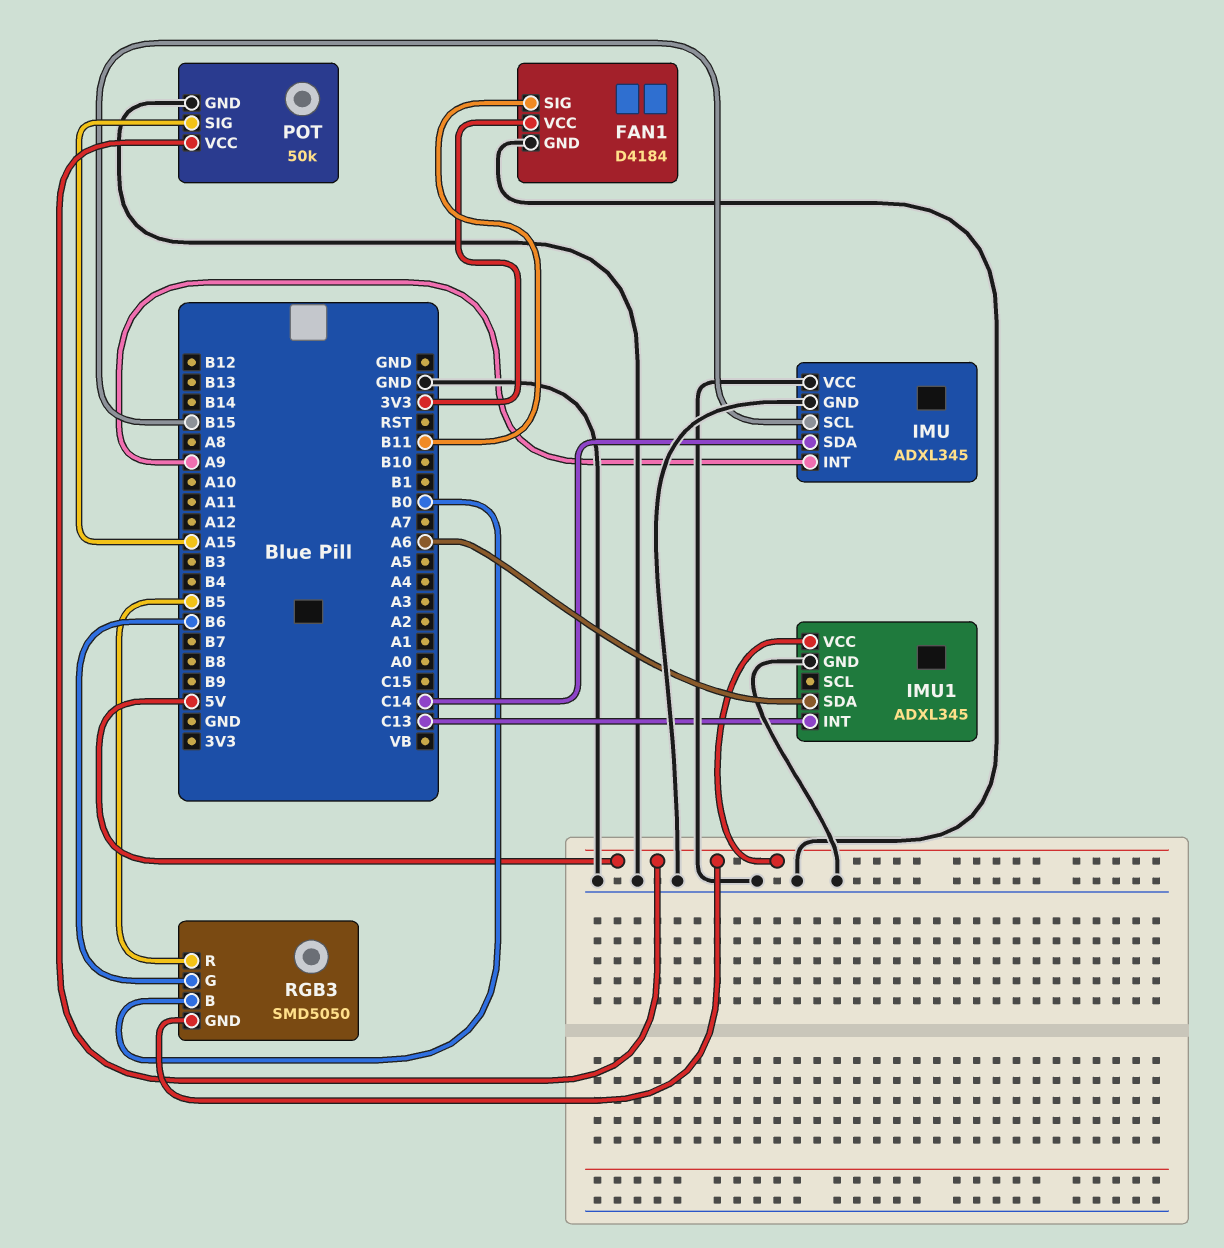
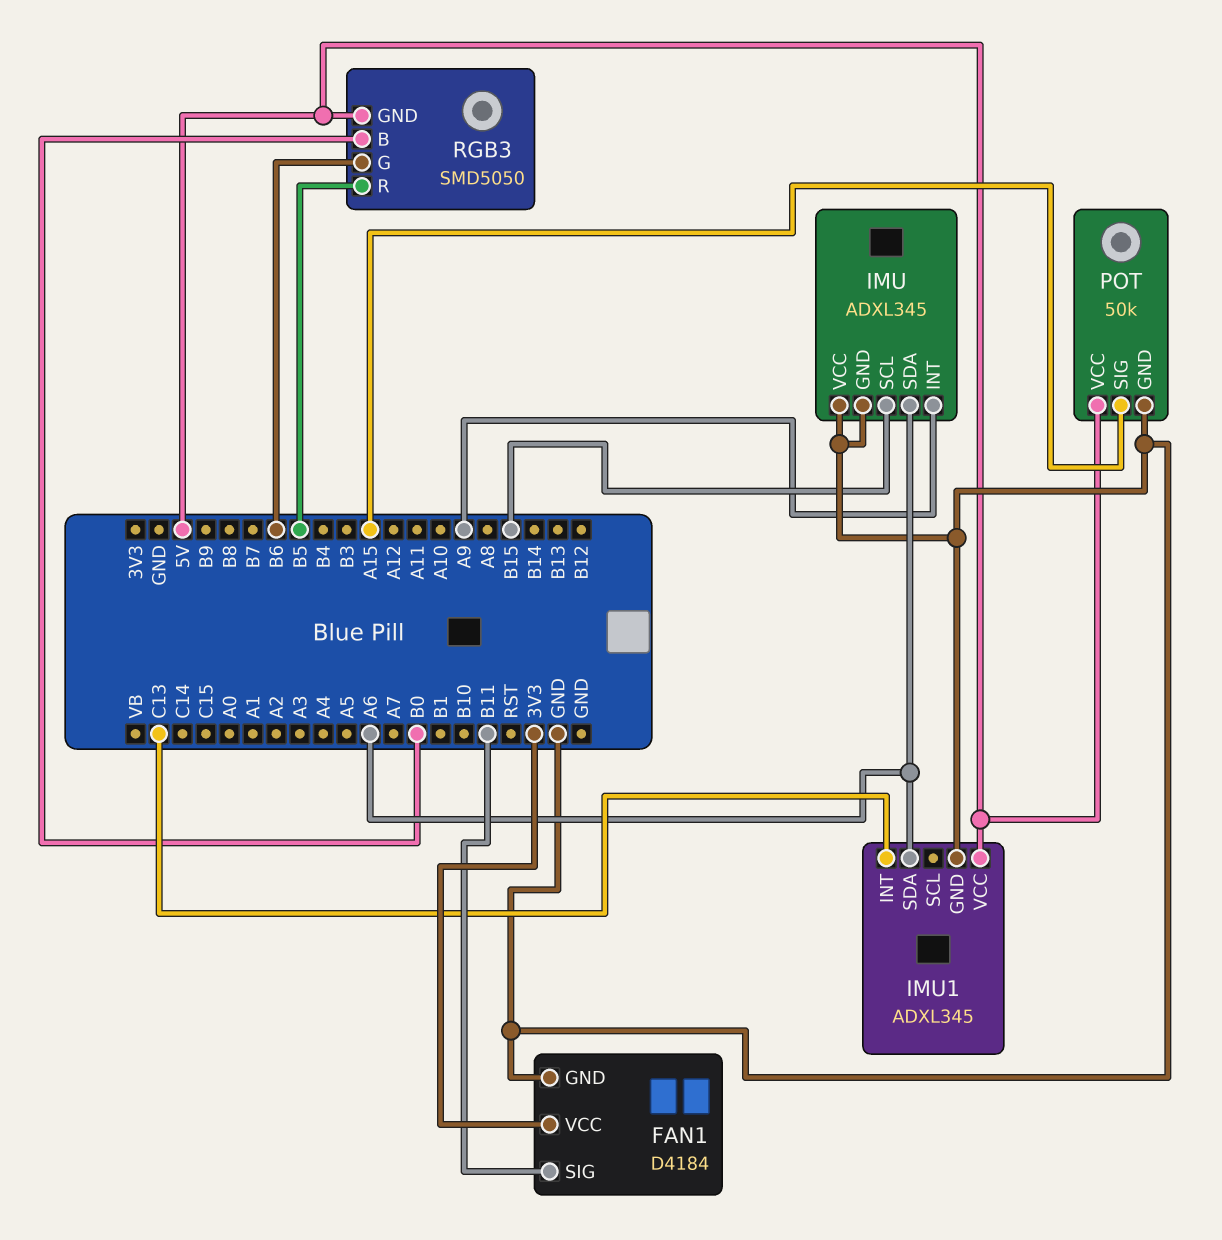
IMU pin SDA: C14 -> A6

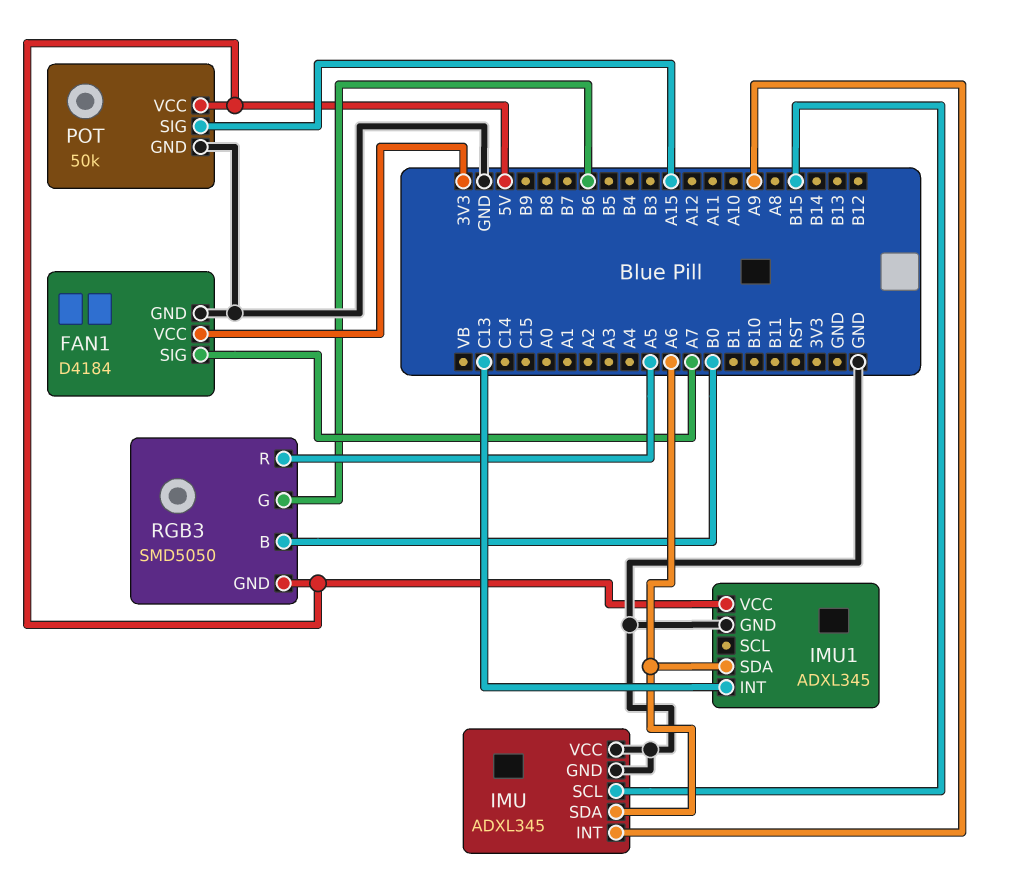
FAN1 pin SIG: B11 -> A7
RGB3 pin R: B5 -> A5

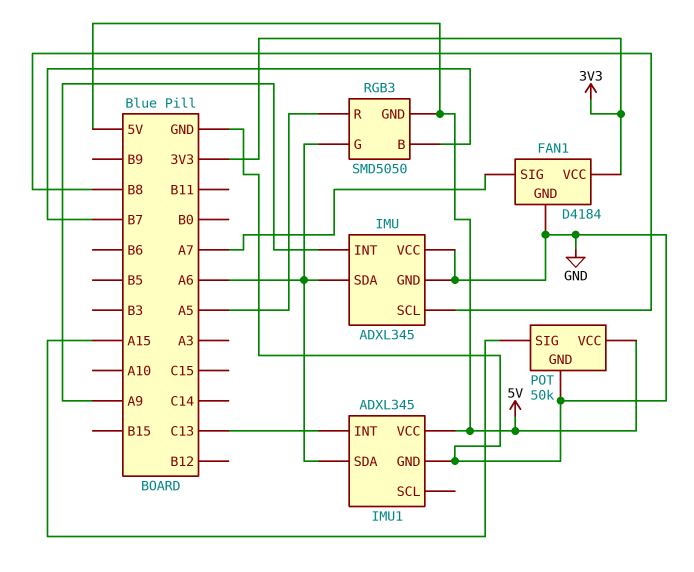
IMU pin SCL: B15 -> B8
RGB3 pin B: B0 -> B7
RGB3 pin G: B6 -> A6

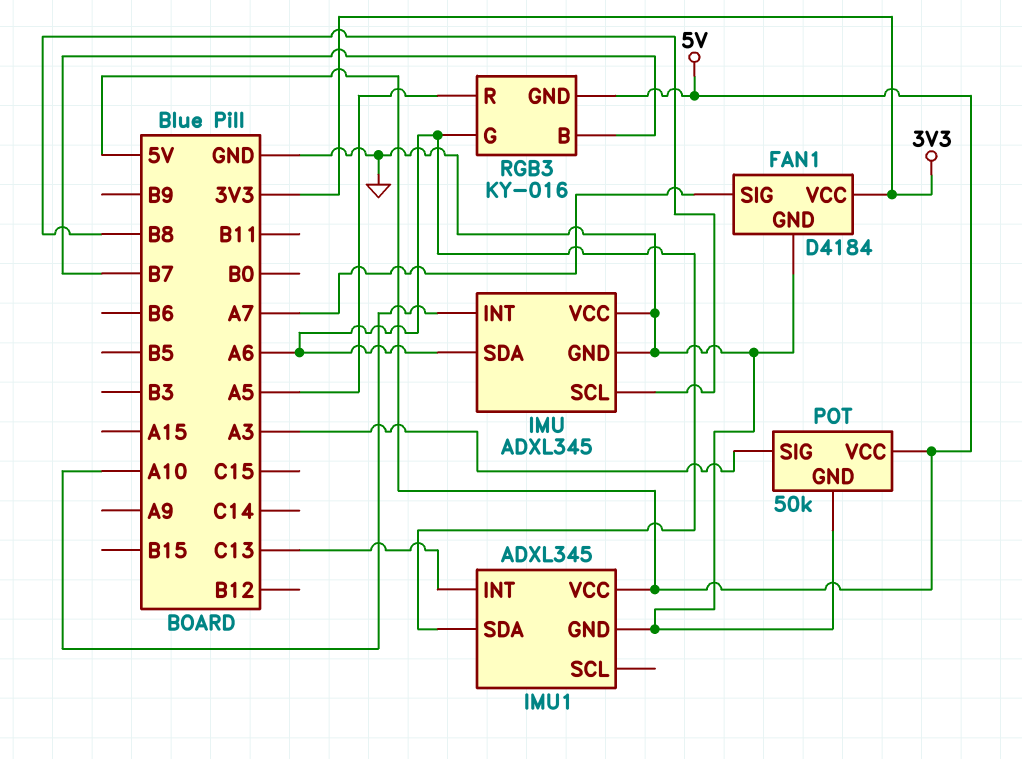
IMU pin INT: A9 -> A10
POT pin SIG: A15 -> A3
RGB3: SMD5050 -> KY-016

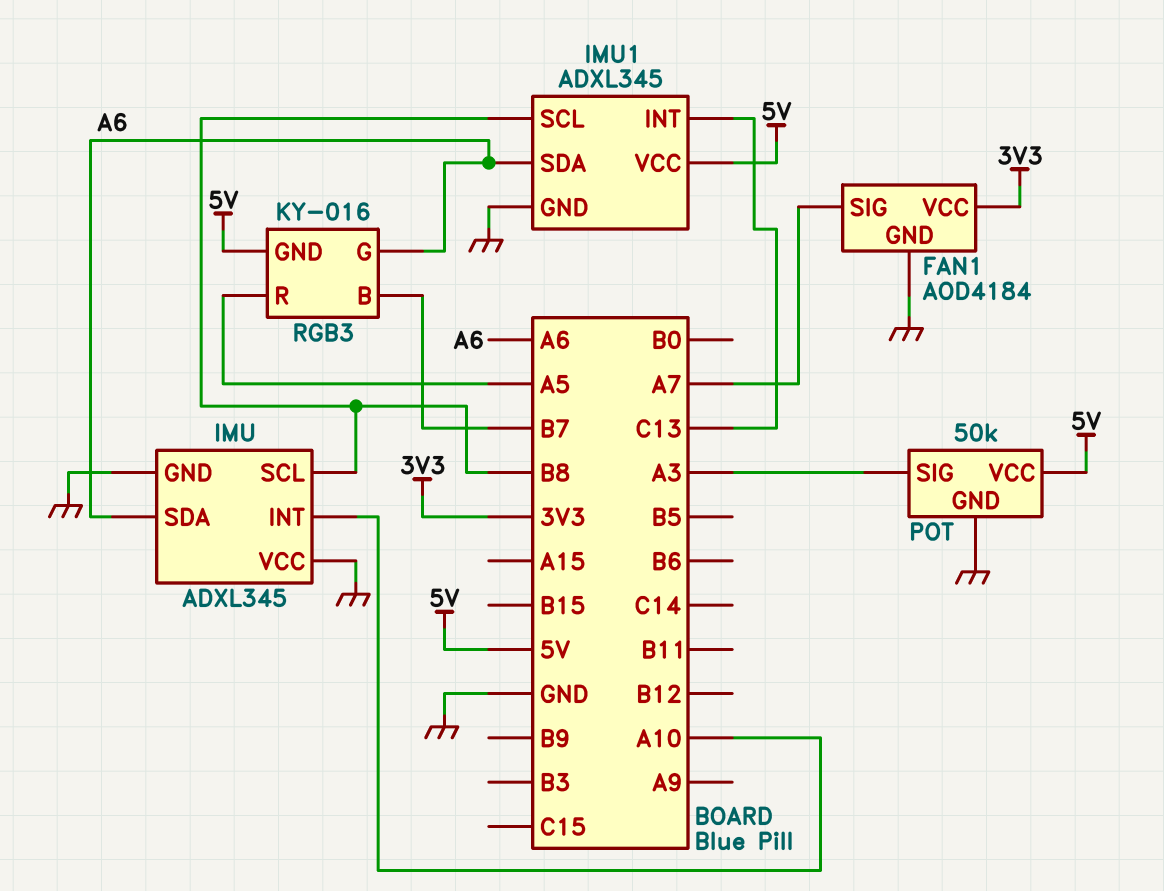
FAN1: D4184 -> AOD4184
IMU1 pin SCL: none -> B8

